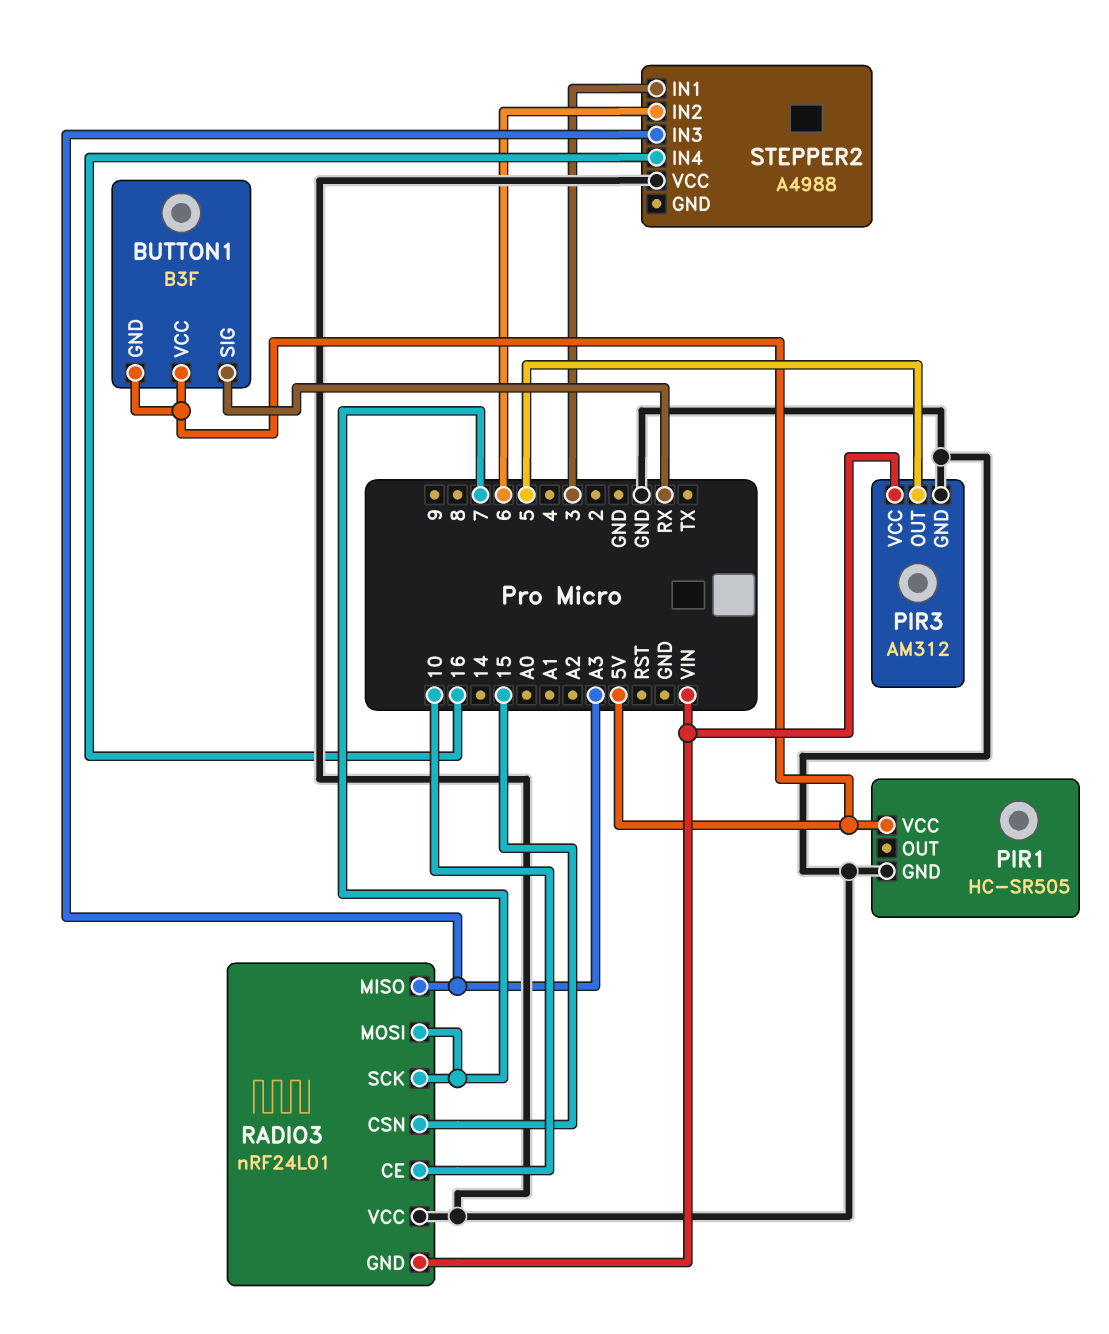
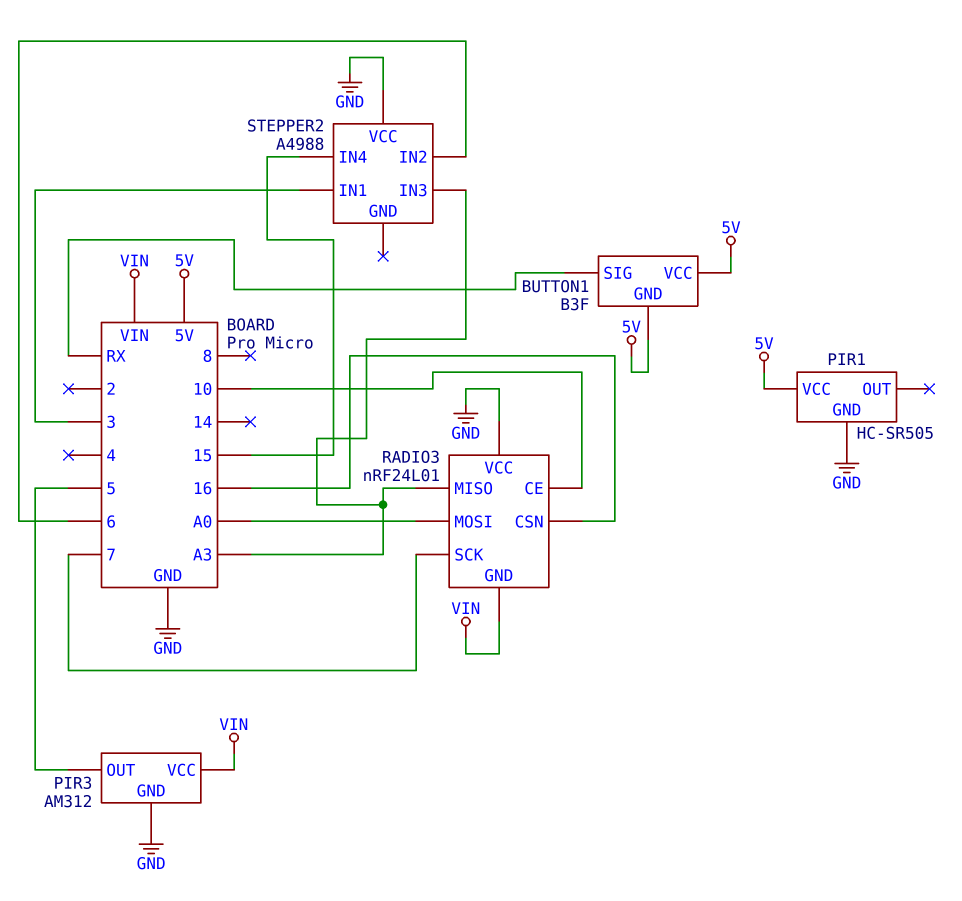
RADIO3 pin CSN: 15 -> 16
RADIO3 pin MOSI: 7 -> A0
STEPPER2 pin IN4: 16 -> 15

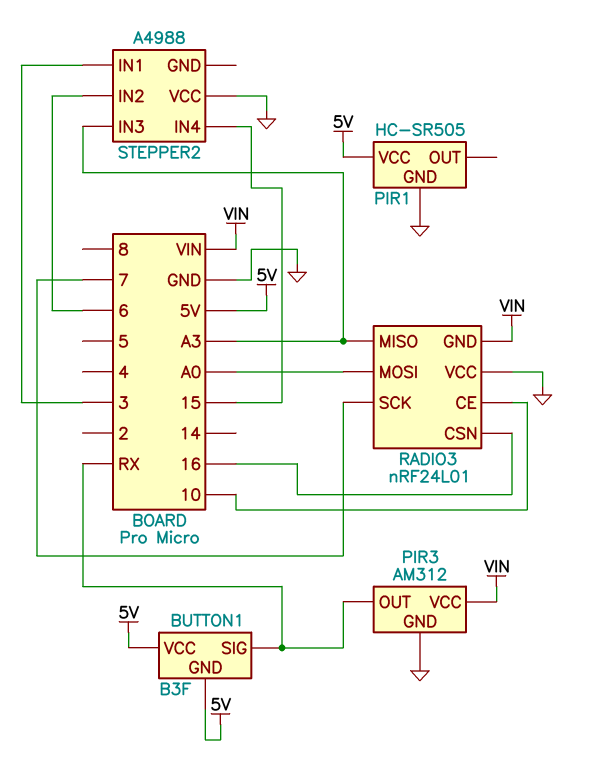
PIR3 pin OUT: 5 -> RX

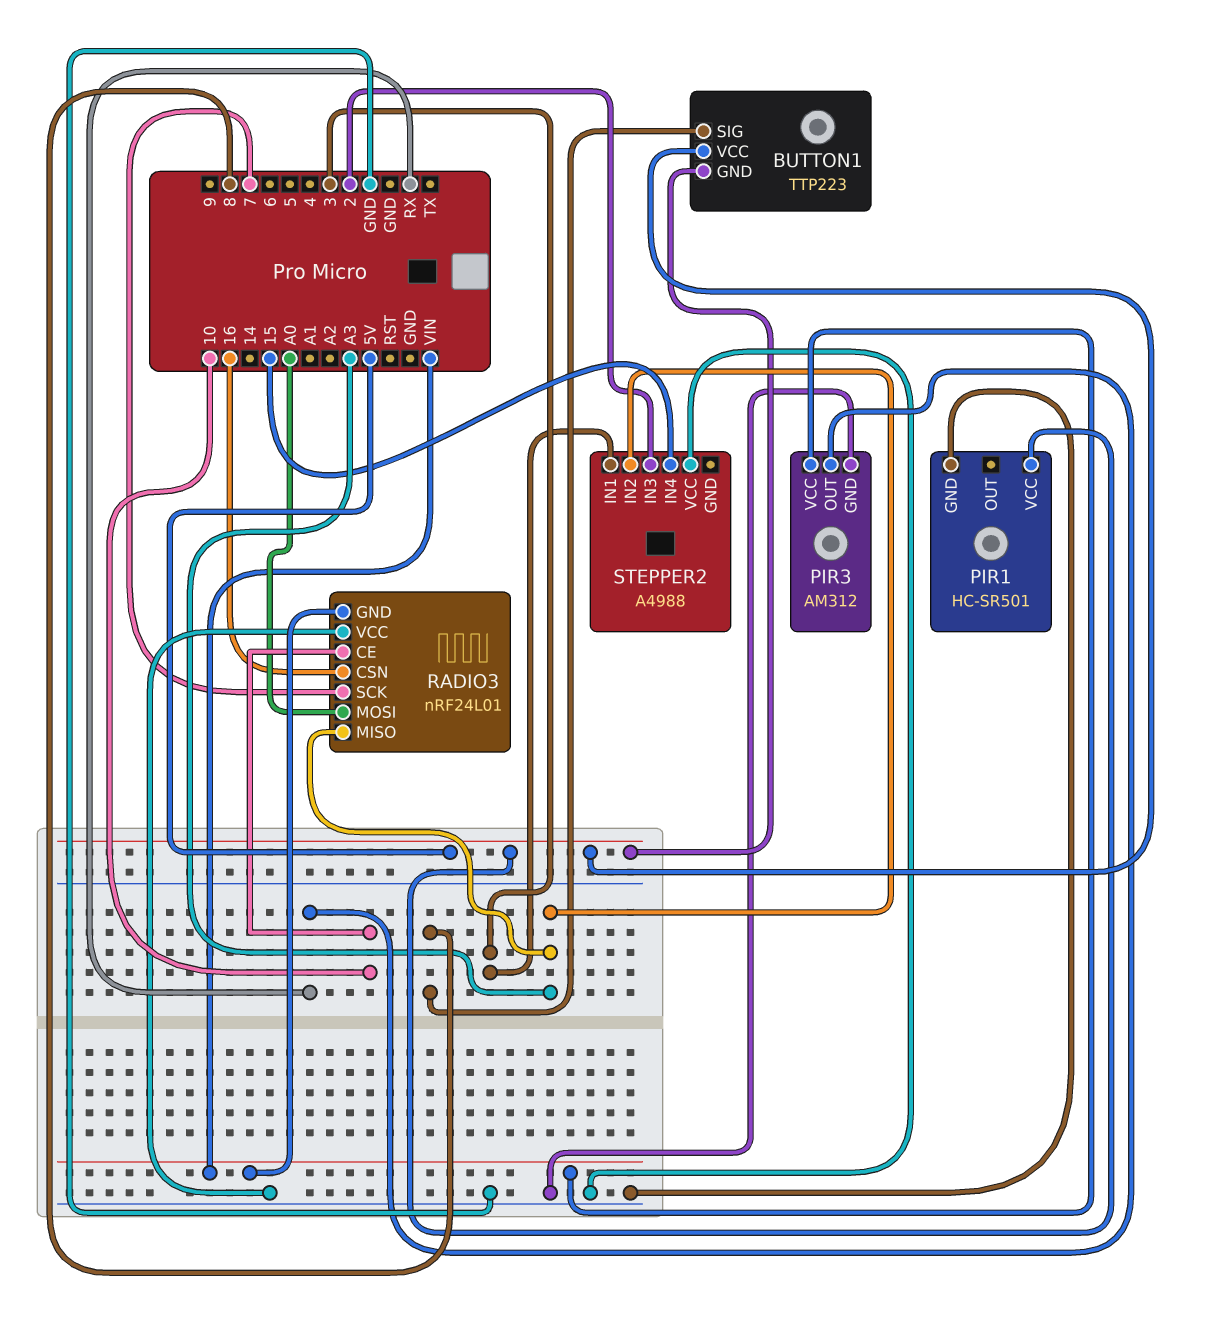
BUTTON1: B3F -> TTP223
BUTTON1 pin SIG: RX -> 8
PIR1: HC-SR505 -> HC-SR501
STEPPER2 pin IN2: 6 -> A3
STEPPER2 pin IN3: A3 -> 2

